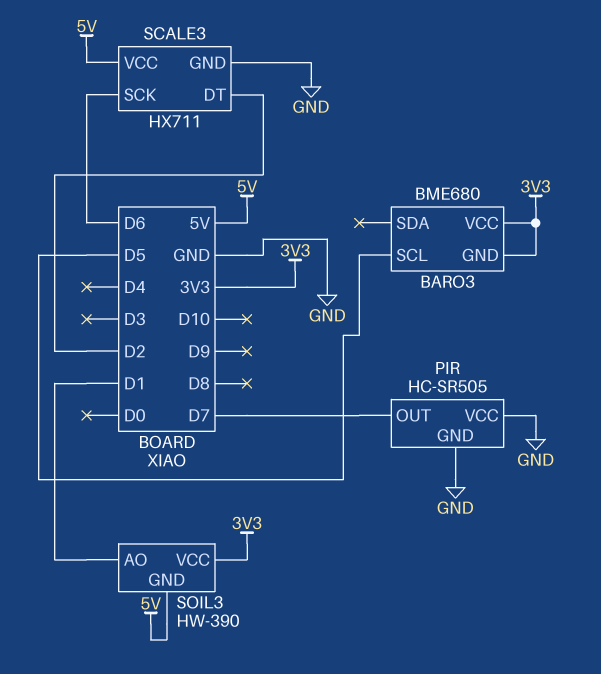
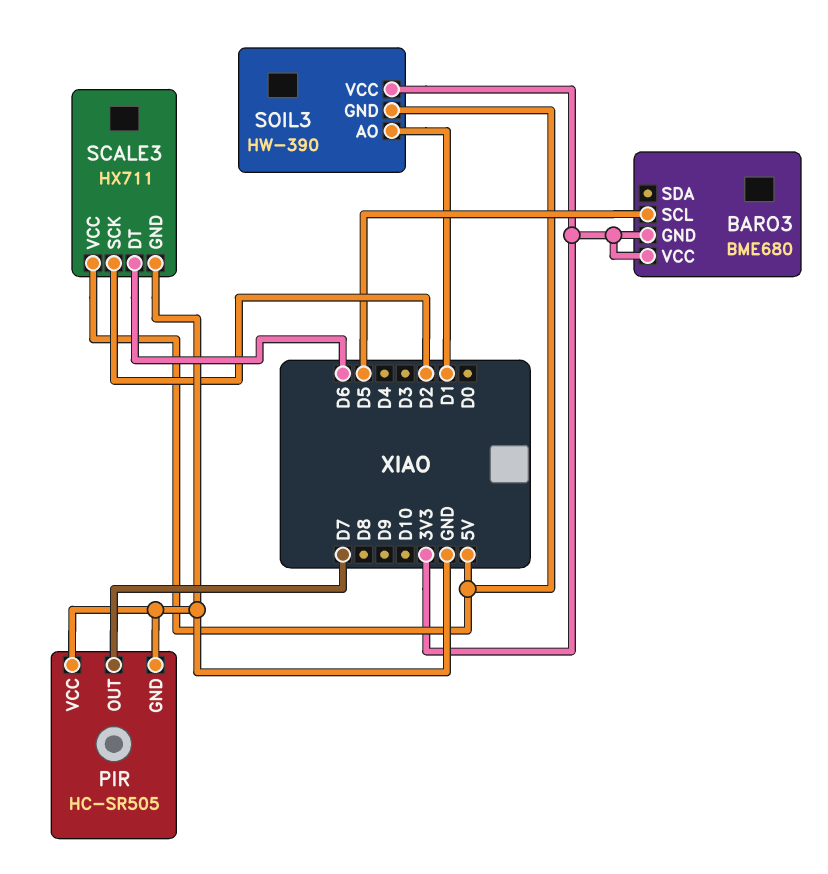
SCALE3 pin DT: D2 -> D6
SCALE3 pin SCK: D6 -> D2

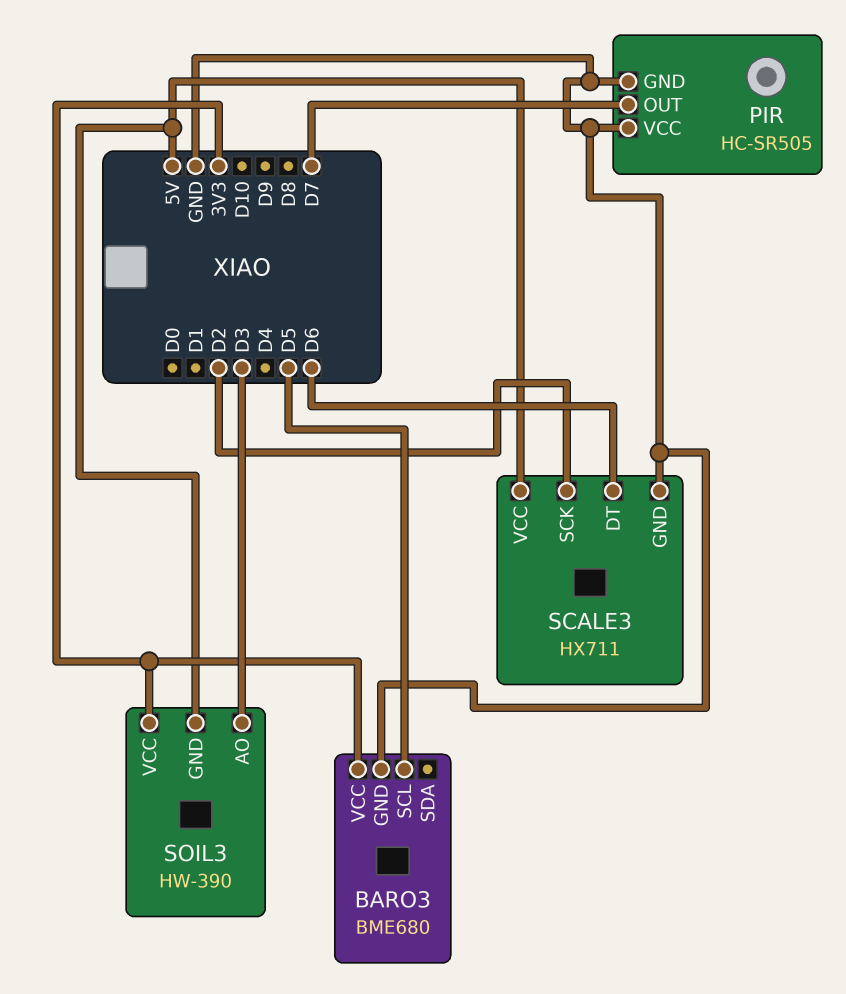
BARO3 pin GND: 3V3 -> GND
SOIL3 pin AO: D1 -> D3

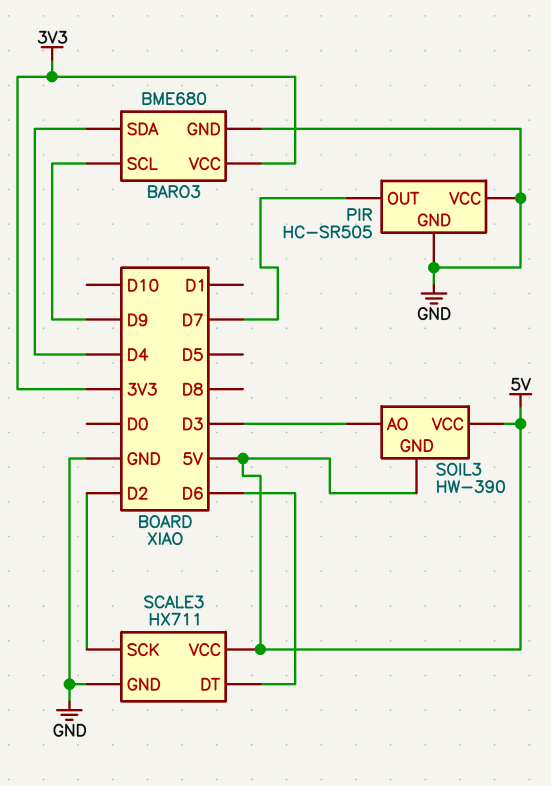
BARO3 pin SCL: D5 -> D9
BARO3 pin SDA: none -> D4
SOIL3 pin VCC: 3V3 -> 5V

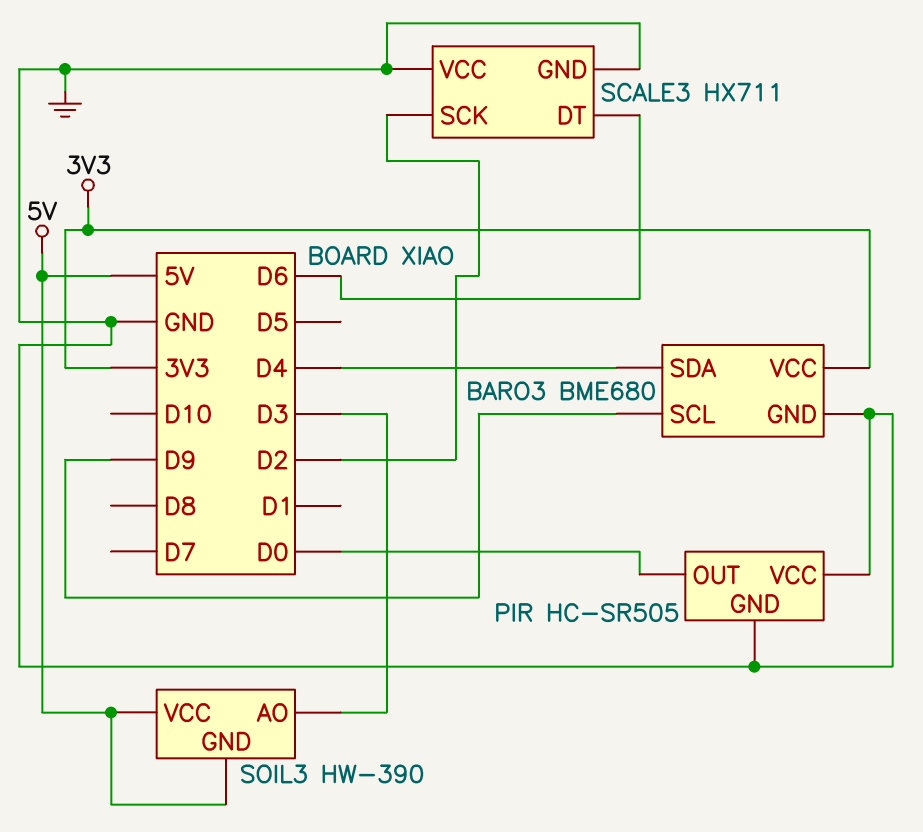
PIR pin OUT: D7 -> D0
SCALE3 pin VCC: 5V -> GND

